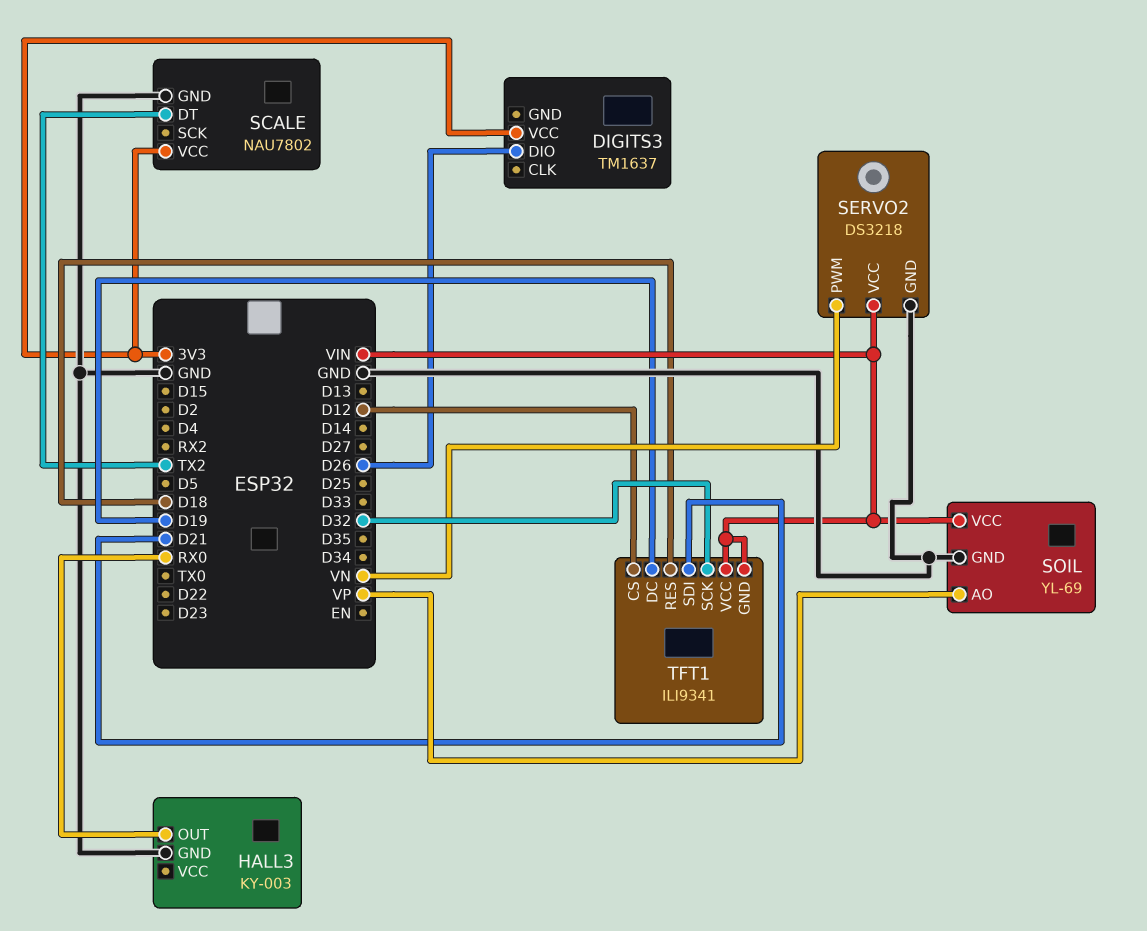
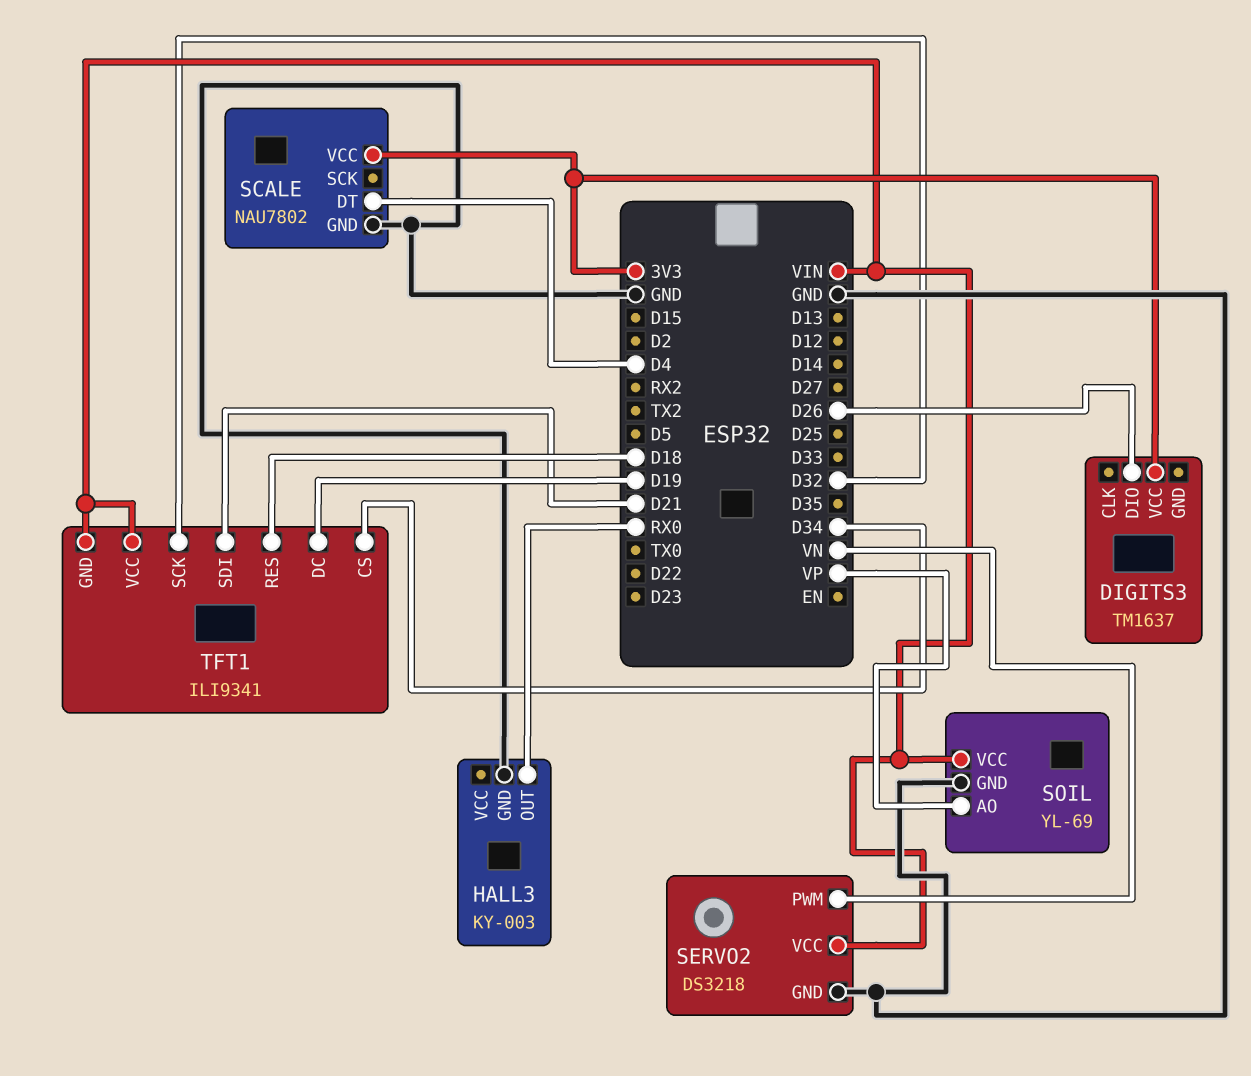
SCALE pin DT: TX2 -> D4
TFT1 pin CS: D12 -> D34

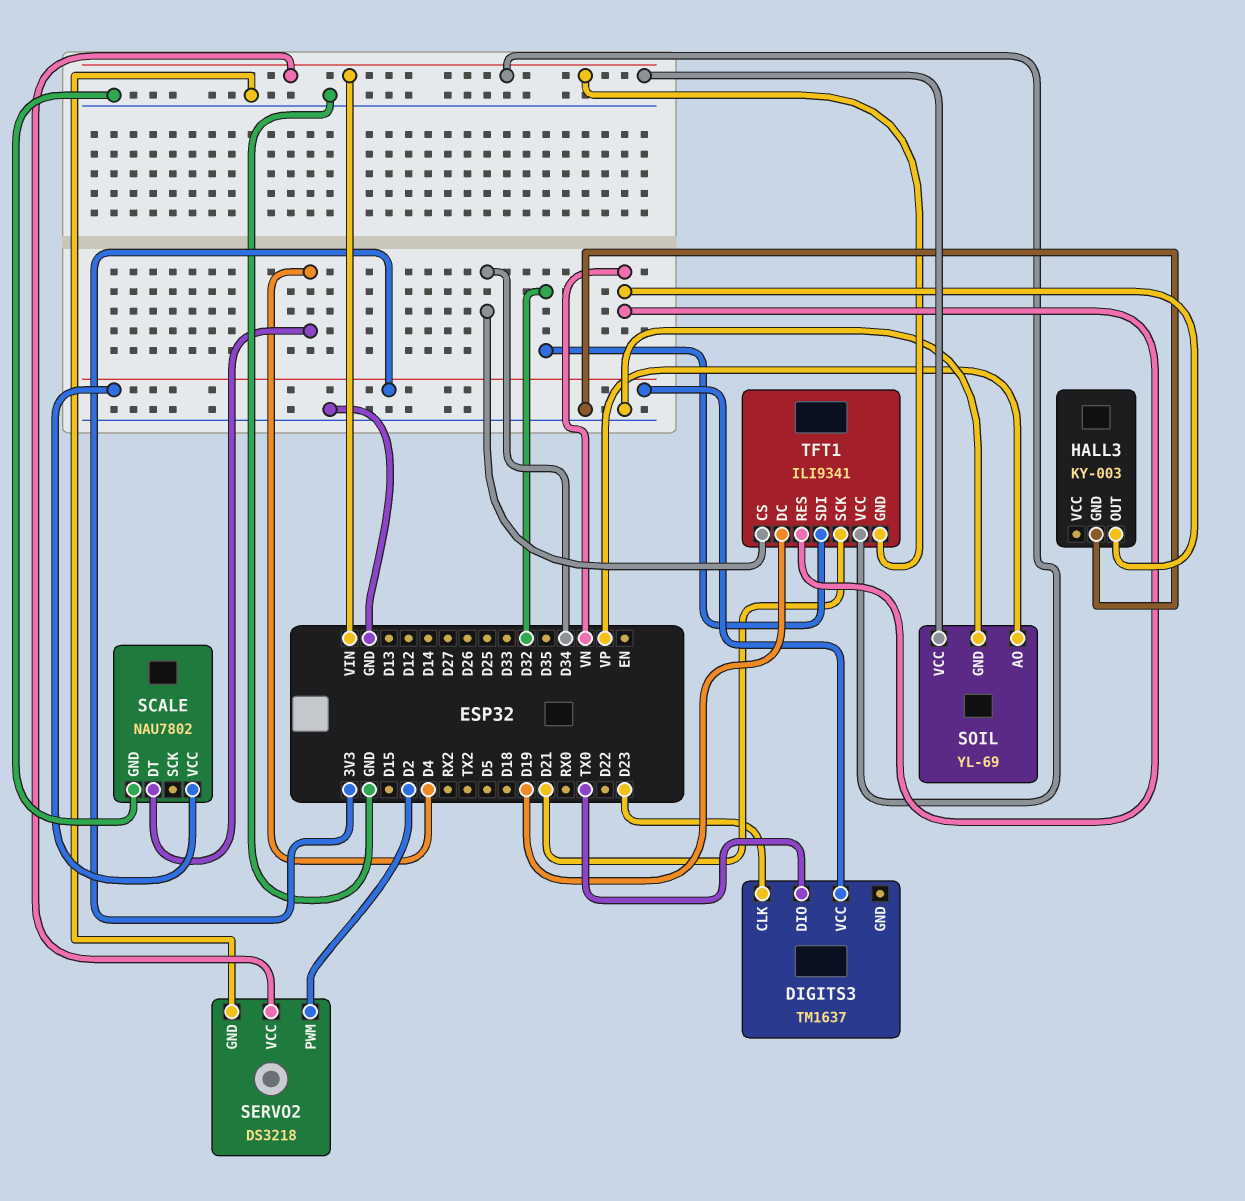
DIGITS3 pin CLK: none -> D23
DIGITS3 pin DIO: D26 -> TX0
HALL3 pin OUT: RX0 -> VN
SERVO2 pin PWM: VN -> D2
TFT1 pin RES: D18 -> VN
TFT1 pin SCK: D32 -> D21
TFT1 pin SDI: D21 -> D32

